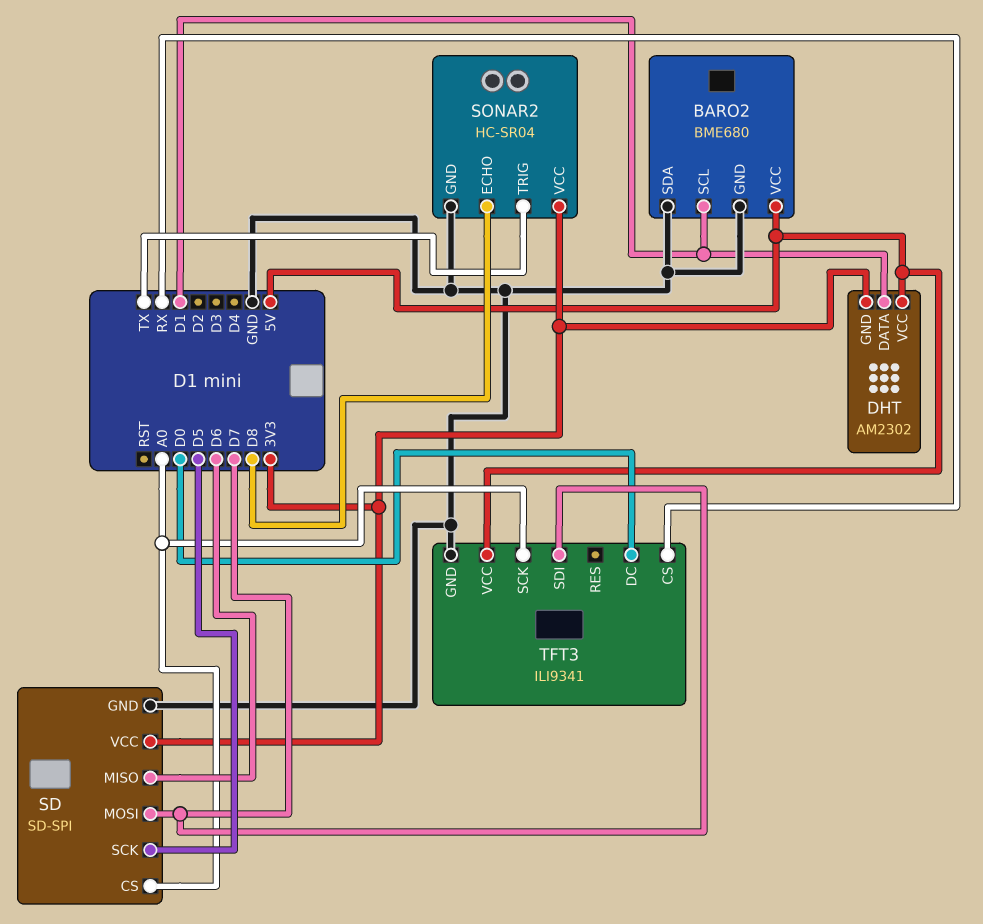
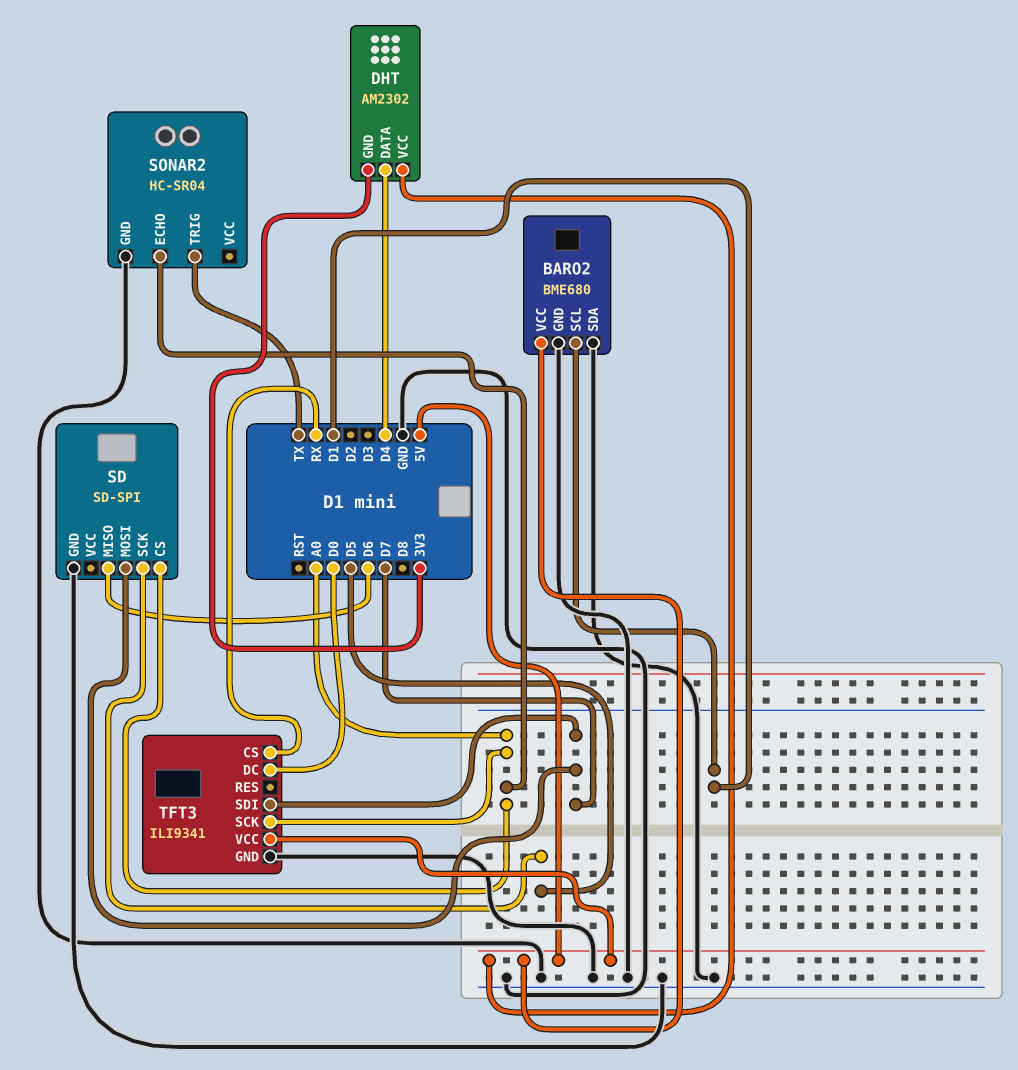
DHT pin DATA: D1 -> D4
SD pin VCC: 3V3 -> none
SONAR2 pin ECHO: D8 -> A0
SONAR2 pin VCC: 3V3 -> none

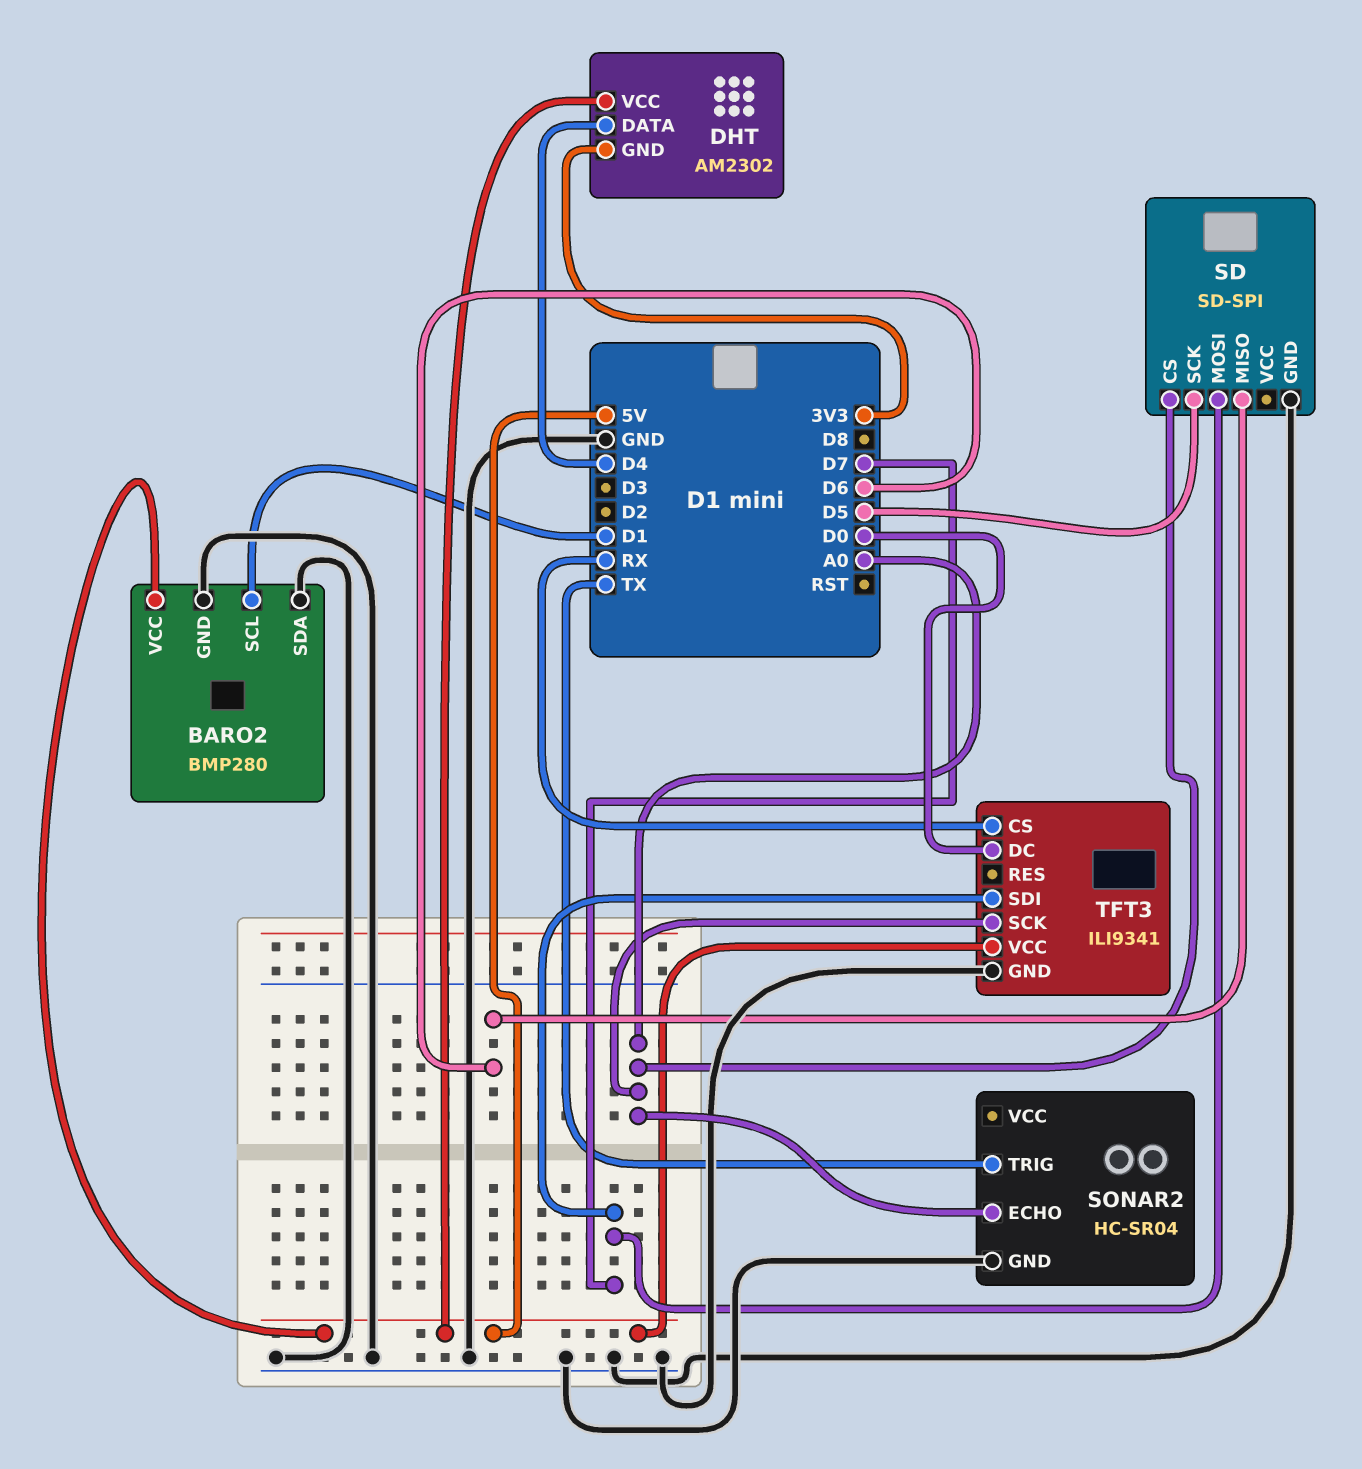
BARO2: BME680 -> BMP280

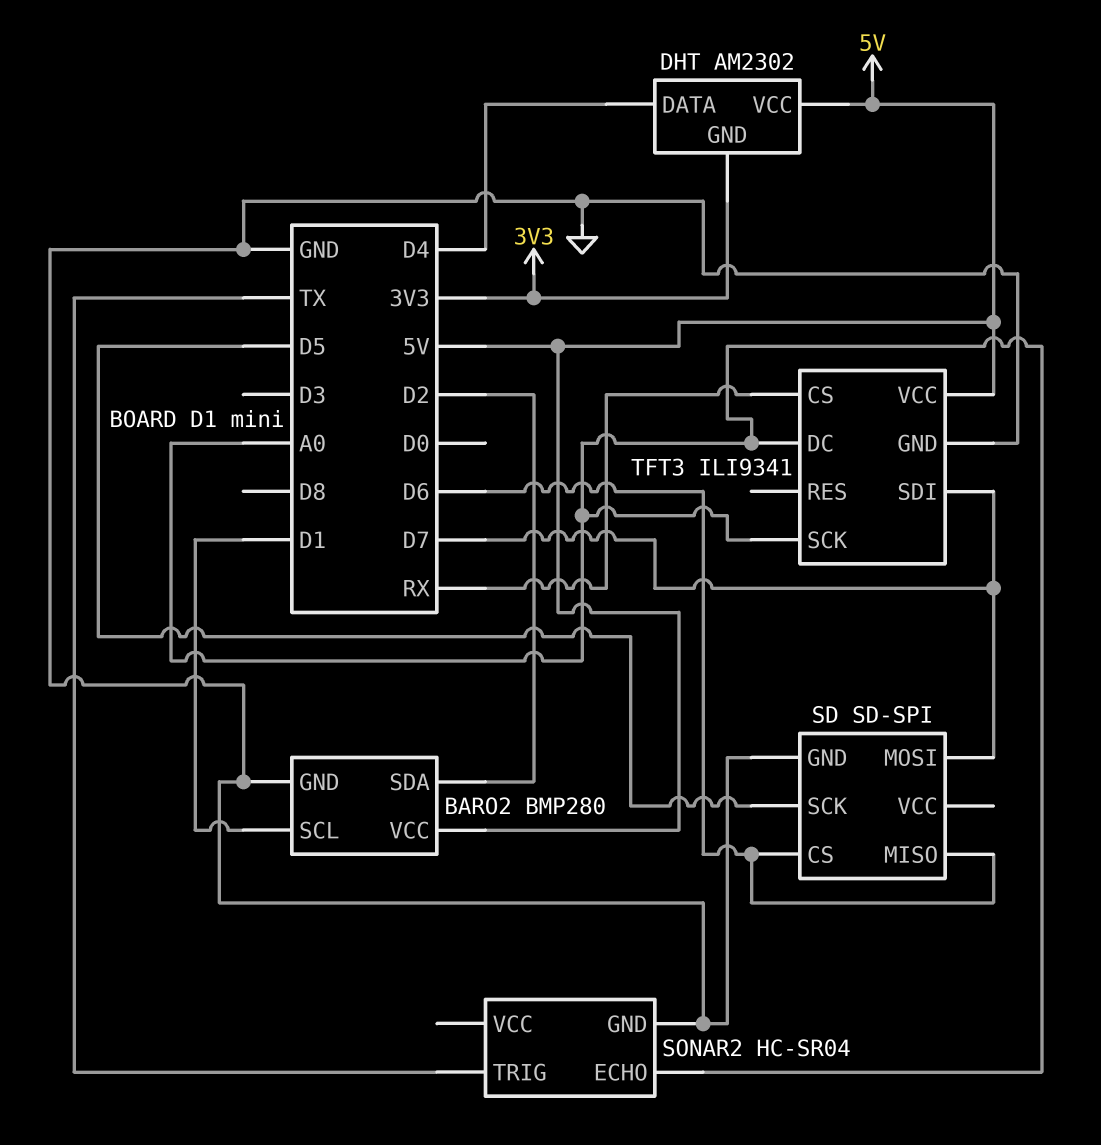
BARO2 pin SDA: GND -> D2
SD pin CS: A0 -> D6
TFT3 pin DC: D0 -> A0

